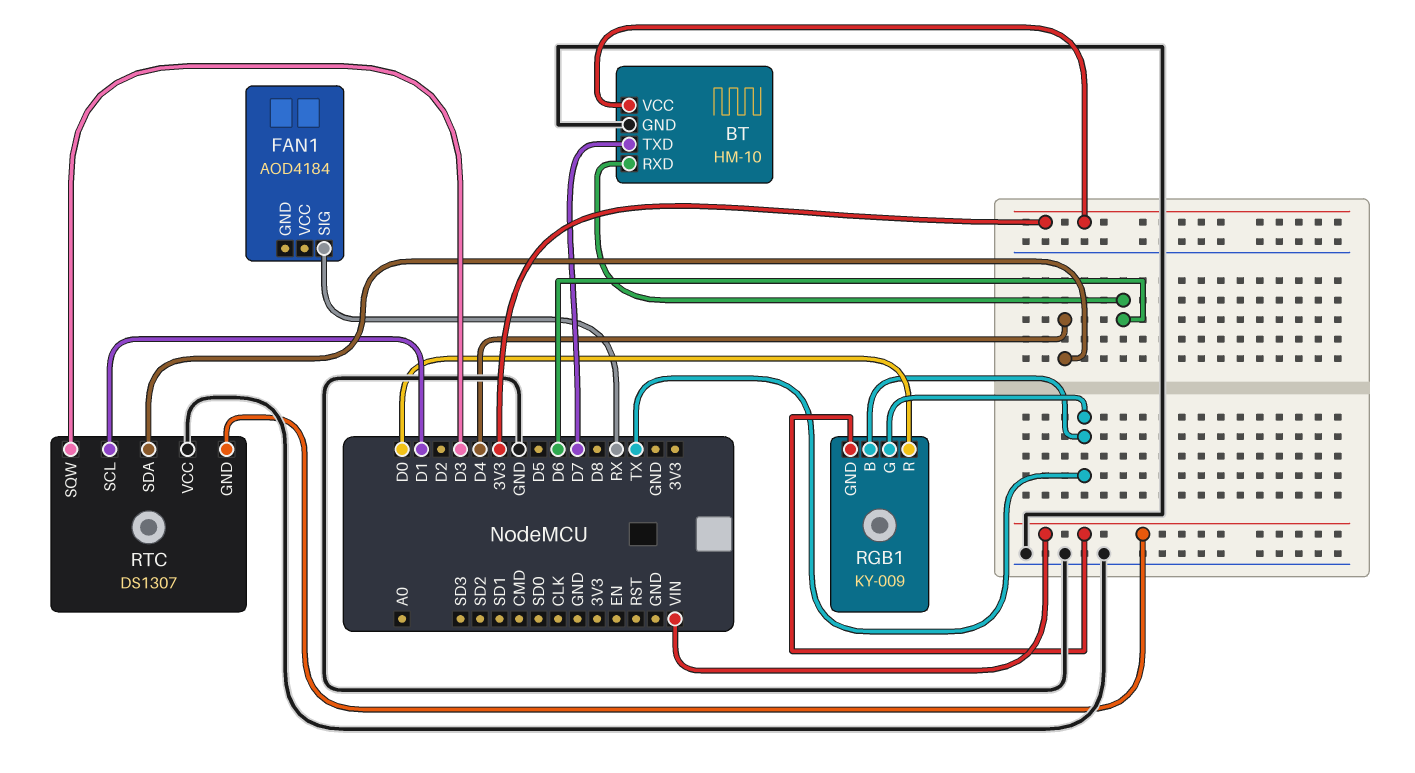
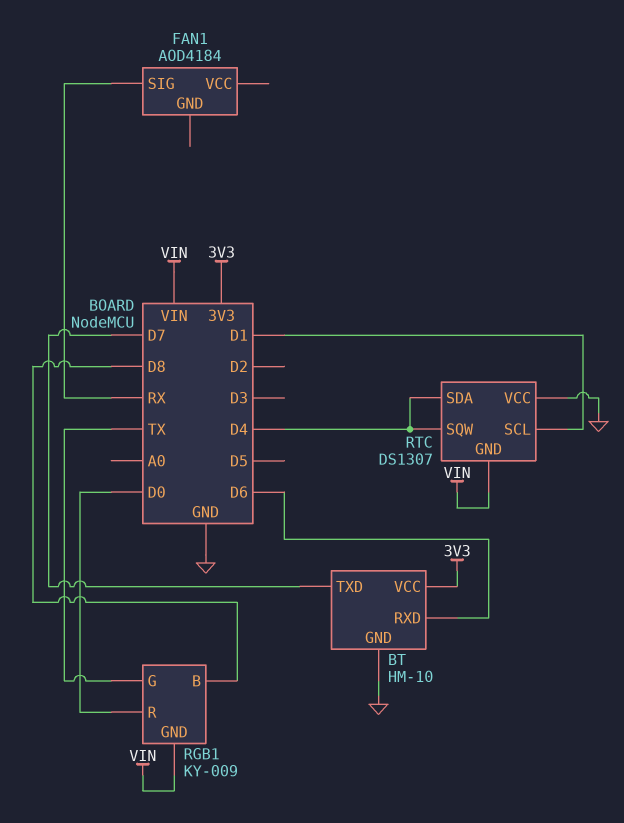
RGB1 pin B: TX -> D8
RTC pin SQW: D3 -> D4

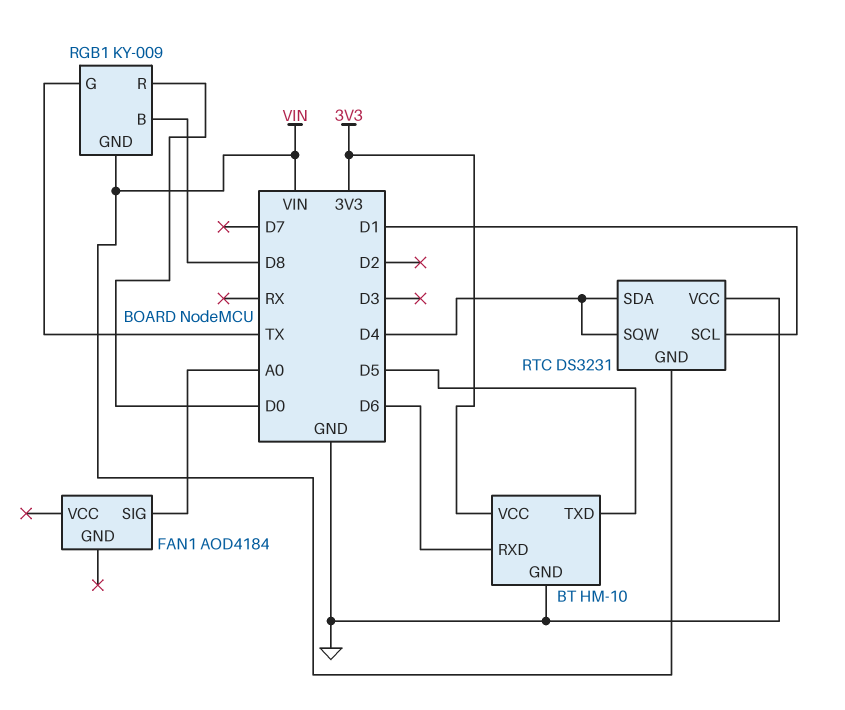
BT pin TXD: D7 -> D5
FAN1 pin SIG: RX -> A0
RTC: DS1307 -> DS3231

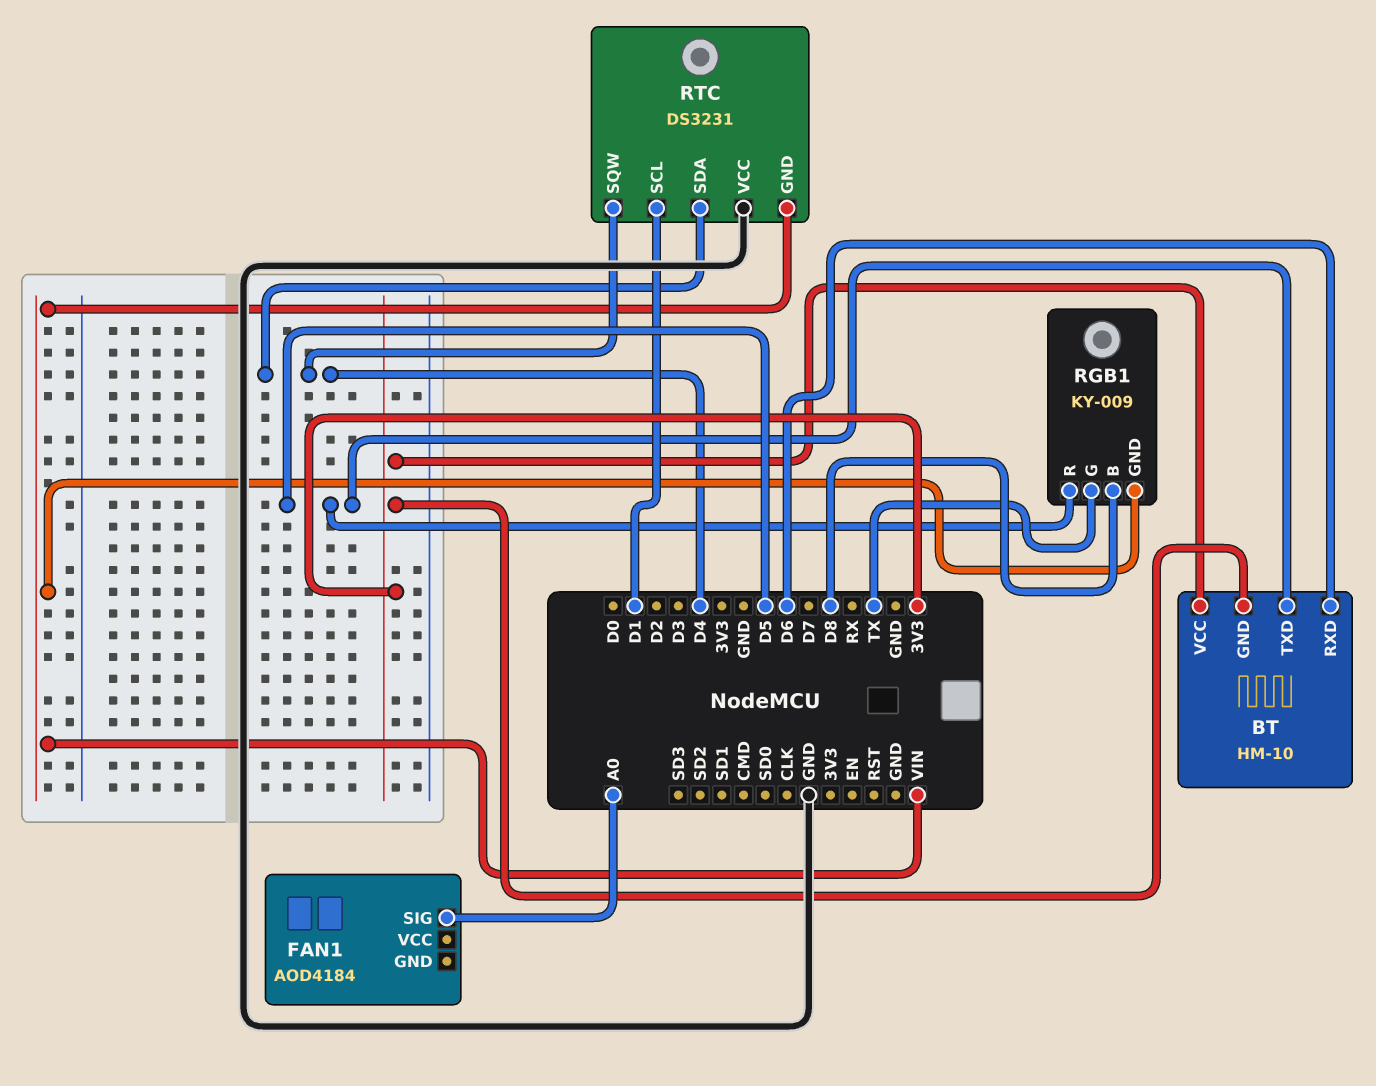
BT pin GND: GND -> 3V3
RGB1 pin R: D0 -> D5

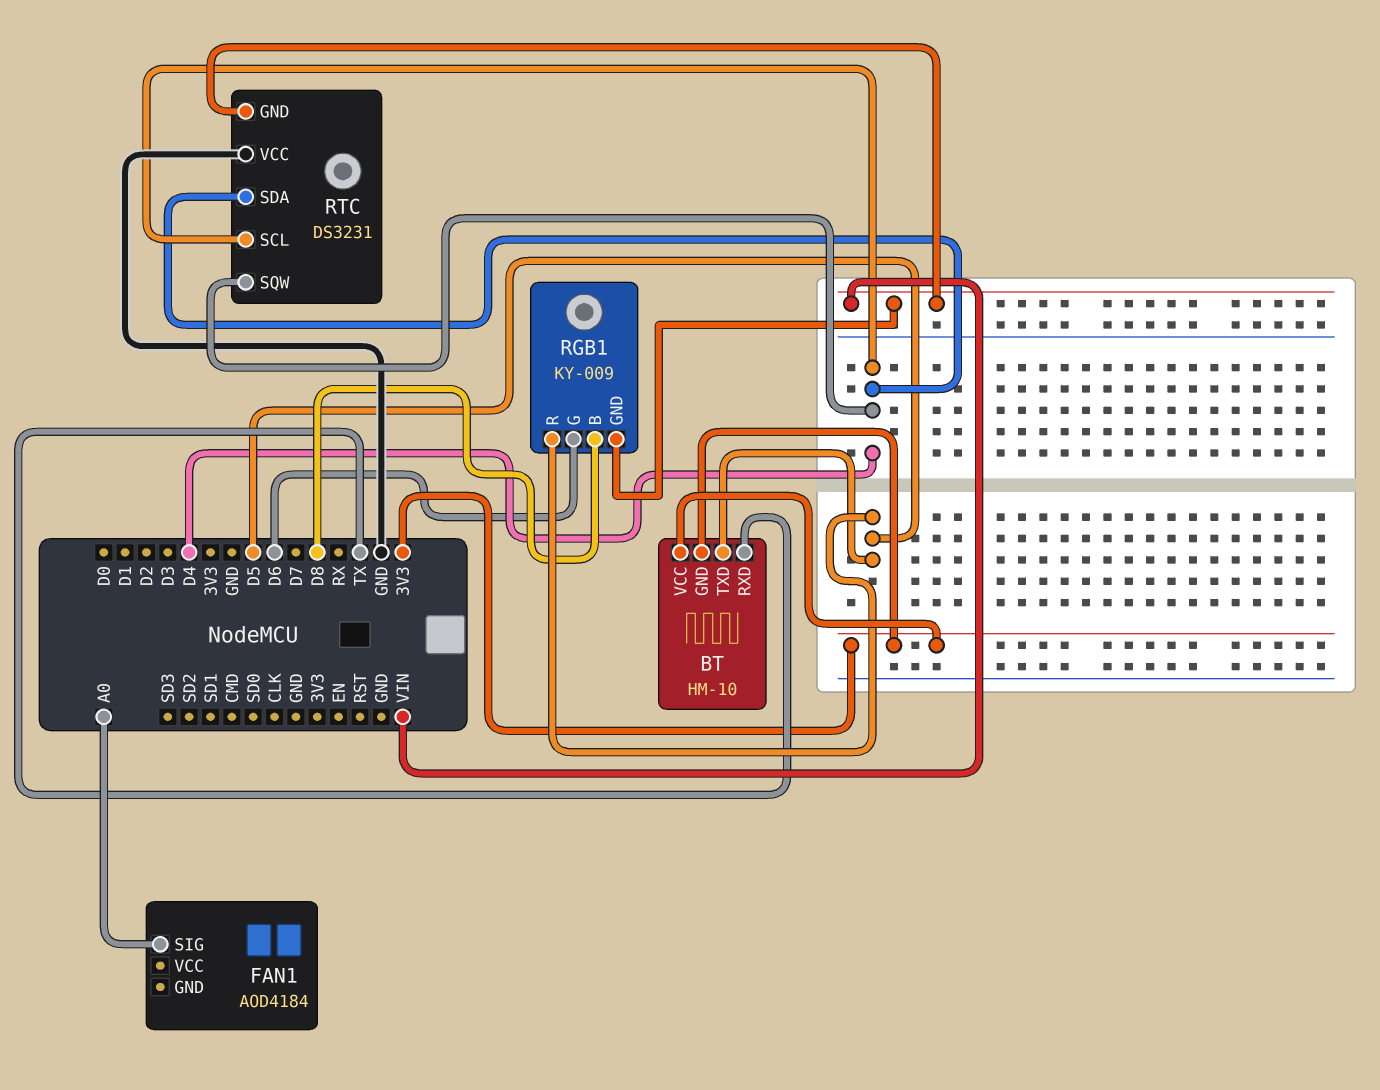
BT pin RXD: D6 -> TX
RGB1 pin G: TX -> D6
RTC pin SCL: D1 -> D4

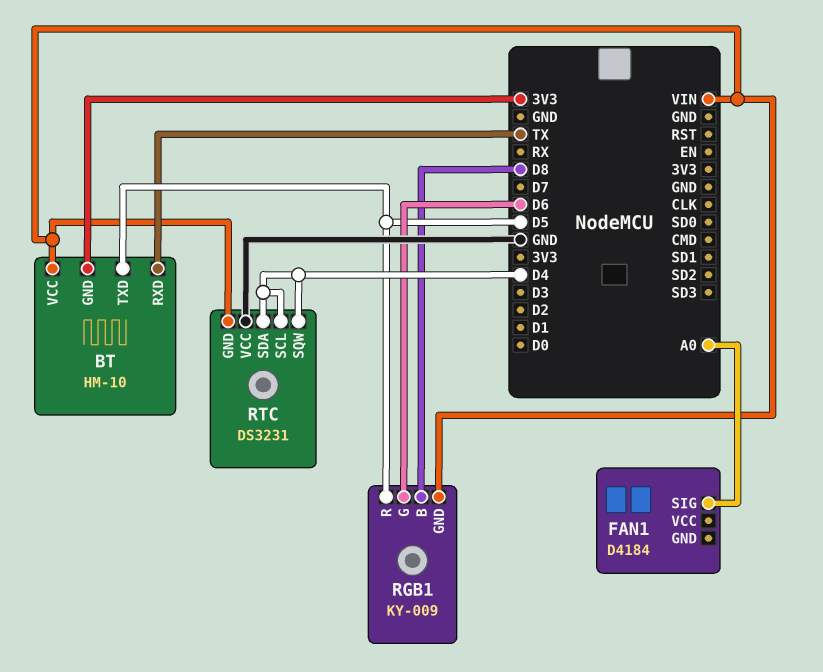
BT pin VCC: 3V3 -> VIN
FAN1: AOD4184 -> D4184

